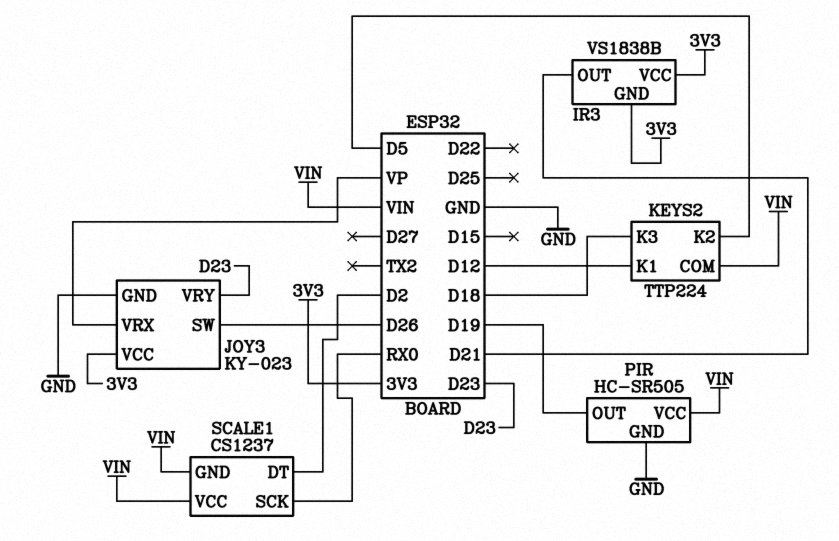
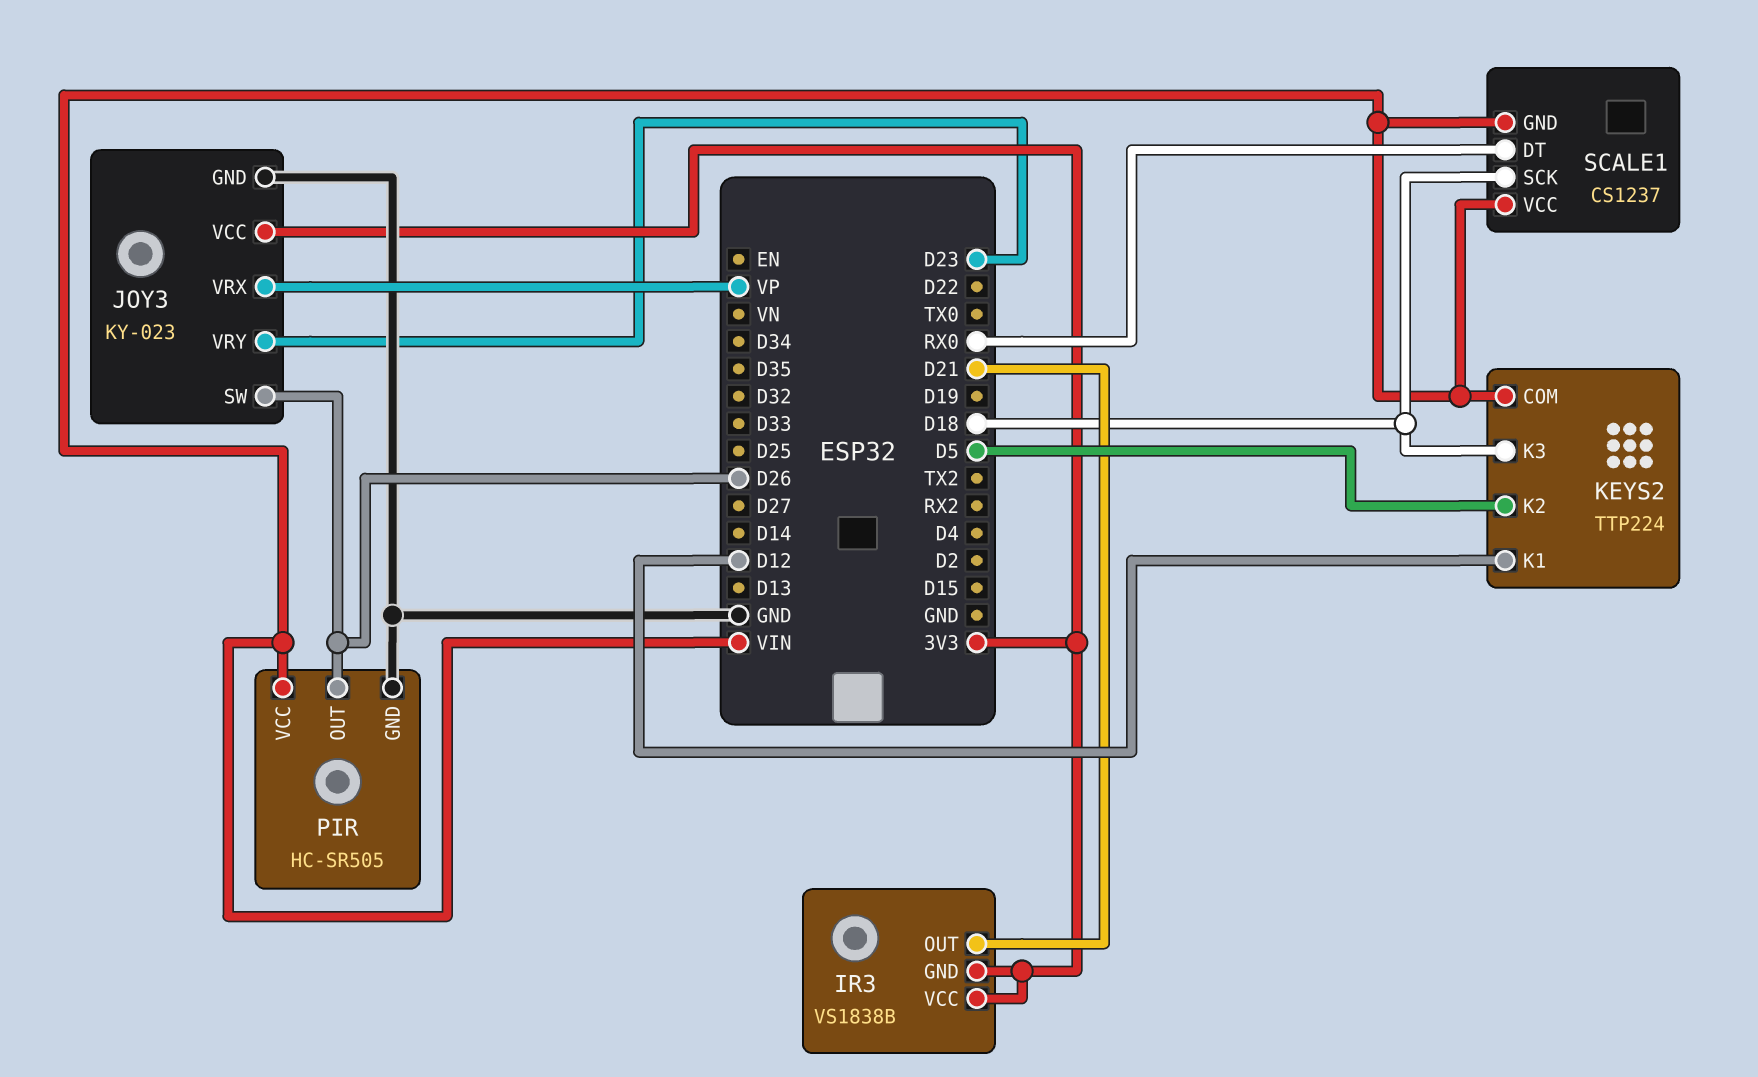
PIR pin OUT: D19 -> D26
SCALE1 pin DT: D2 -> RX0
SCALE1 pin SCK: RX0 -> D18

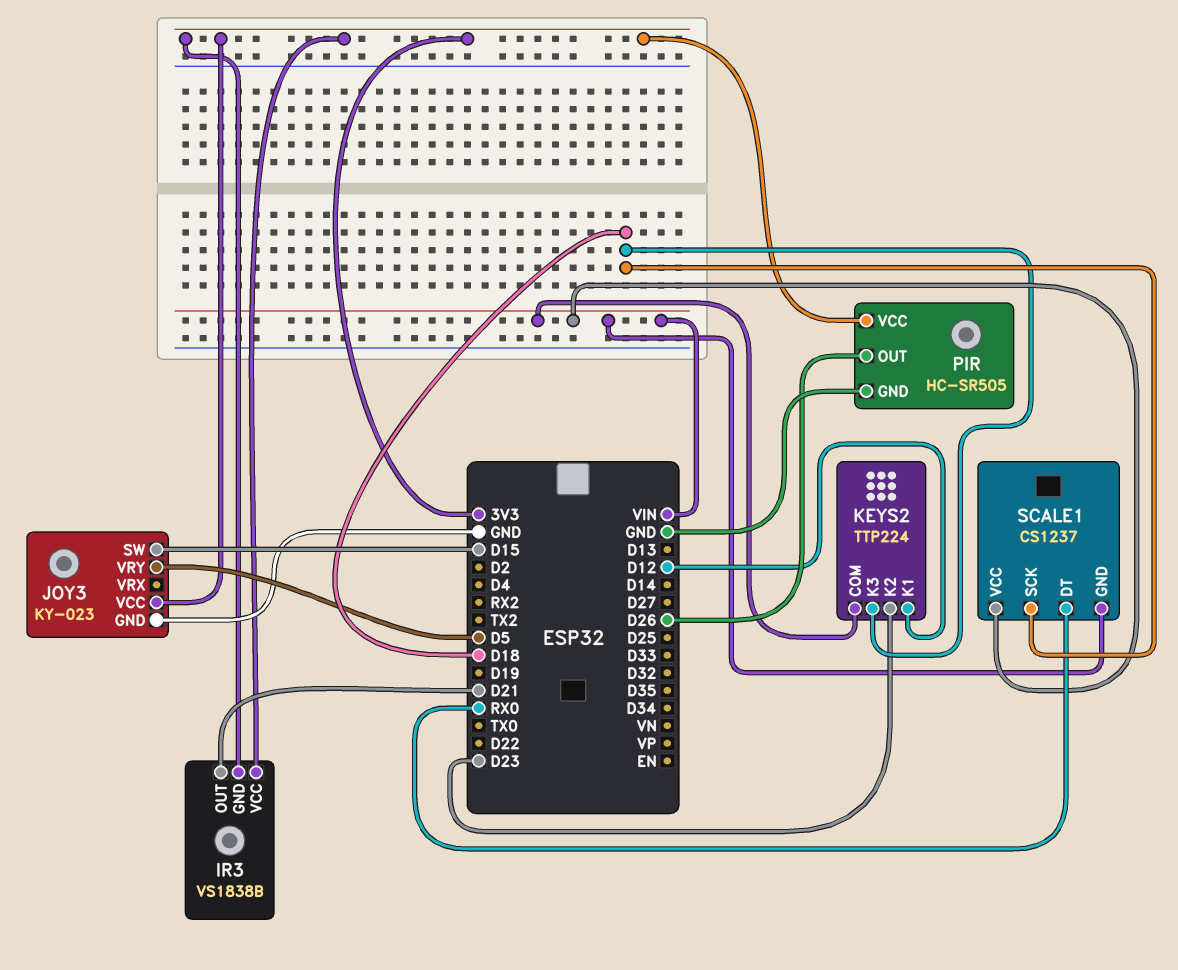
JOY3 pin SW: D26 -> D15
JOY3 pin VRX: VP -> none
JOY3 pin VRY: D23 -> D5
KEYS2 pin K2: D5 -> D23
PIR pin VCC: VIN -> 3V3

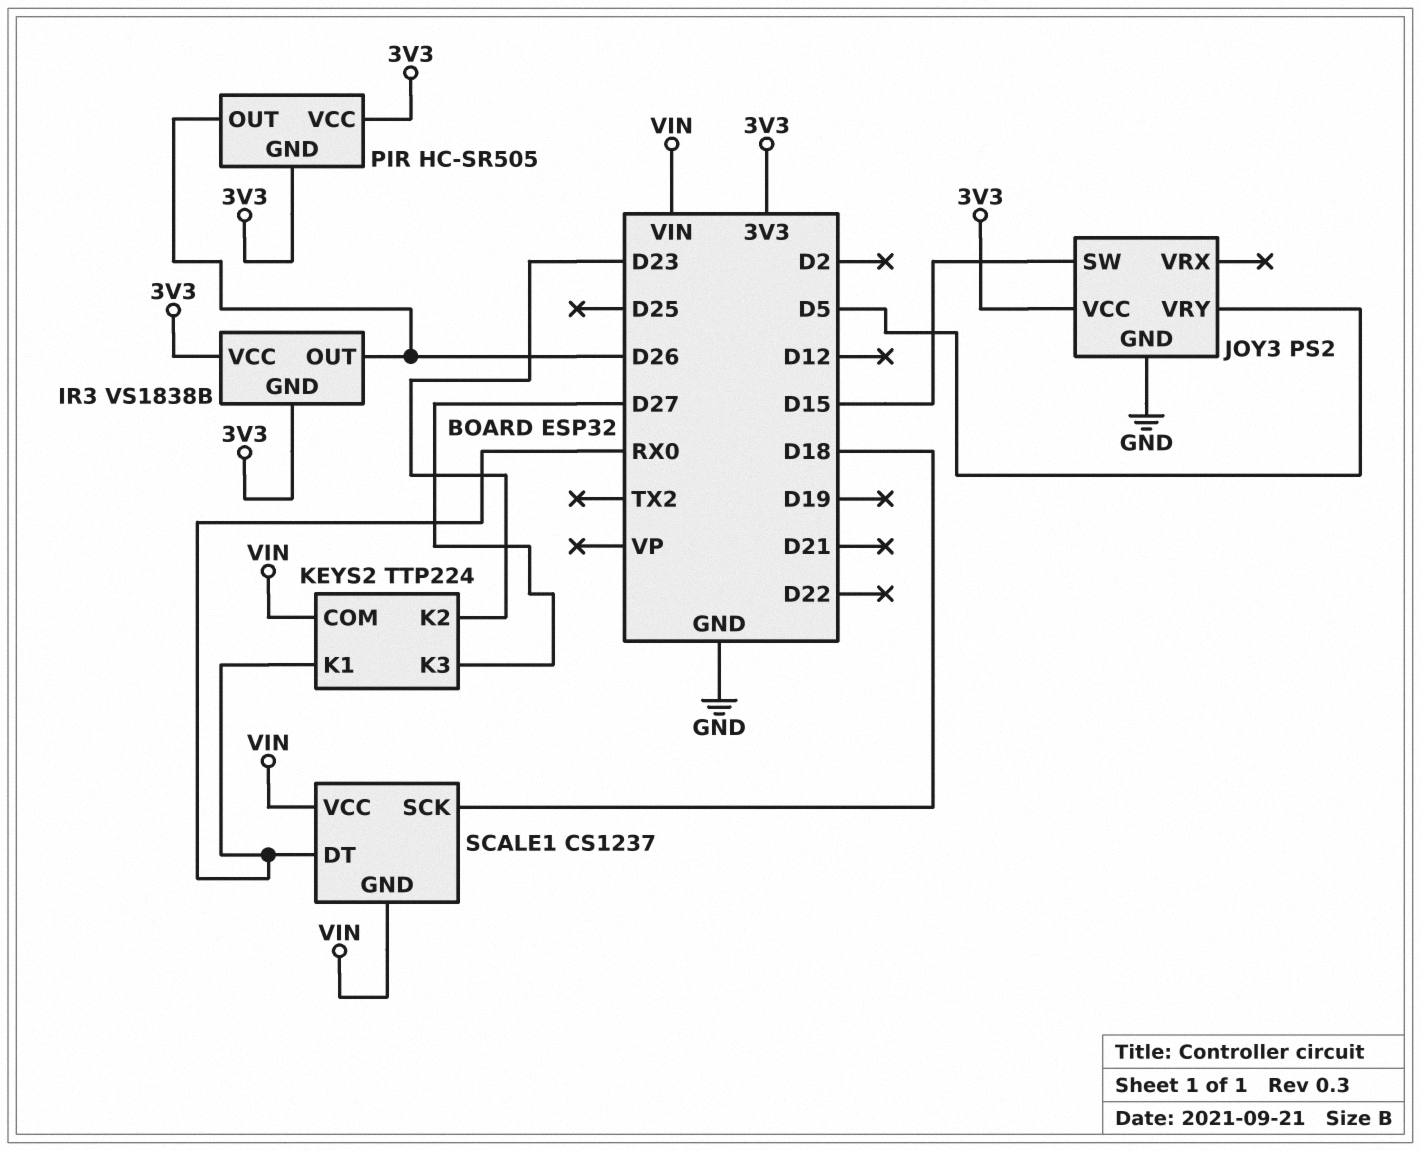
IR3 pin OUT: D21 -> D26
JOY3: KY-023 -> PS2
KEYS2 pin K1: D12 -> RX0
KEYS2 pin K3: D18 -> D27
PIR pin GND: GND -> 3V3

